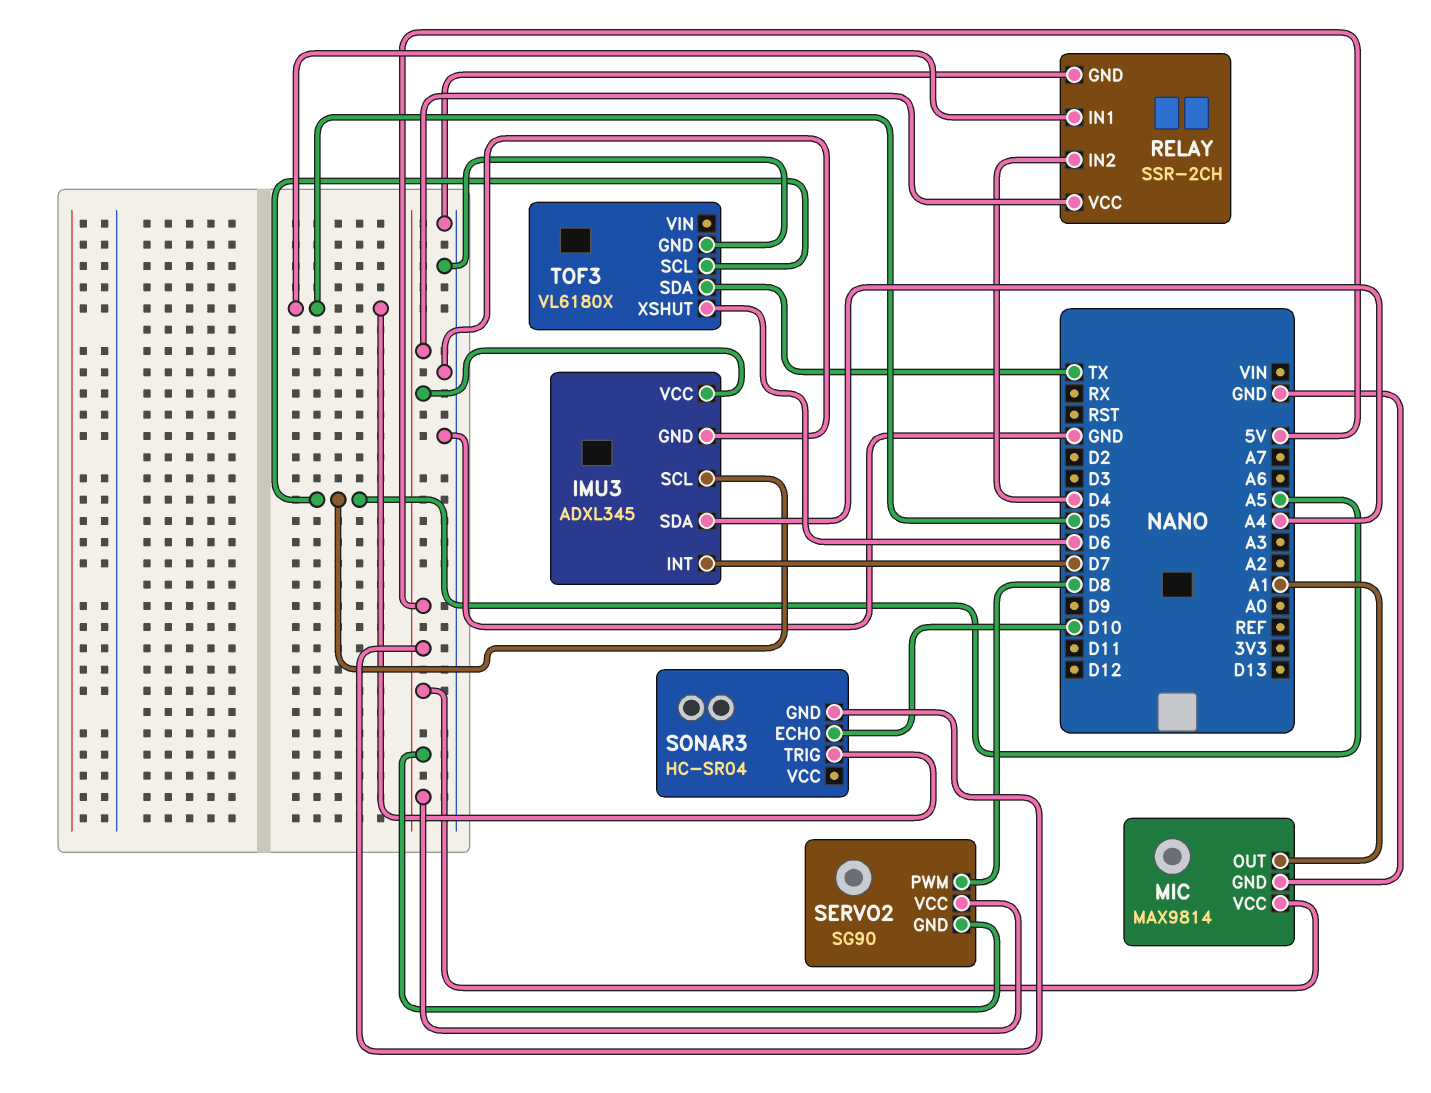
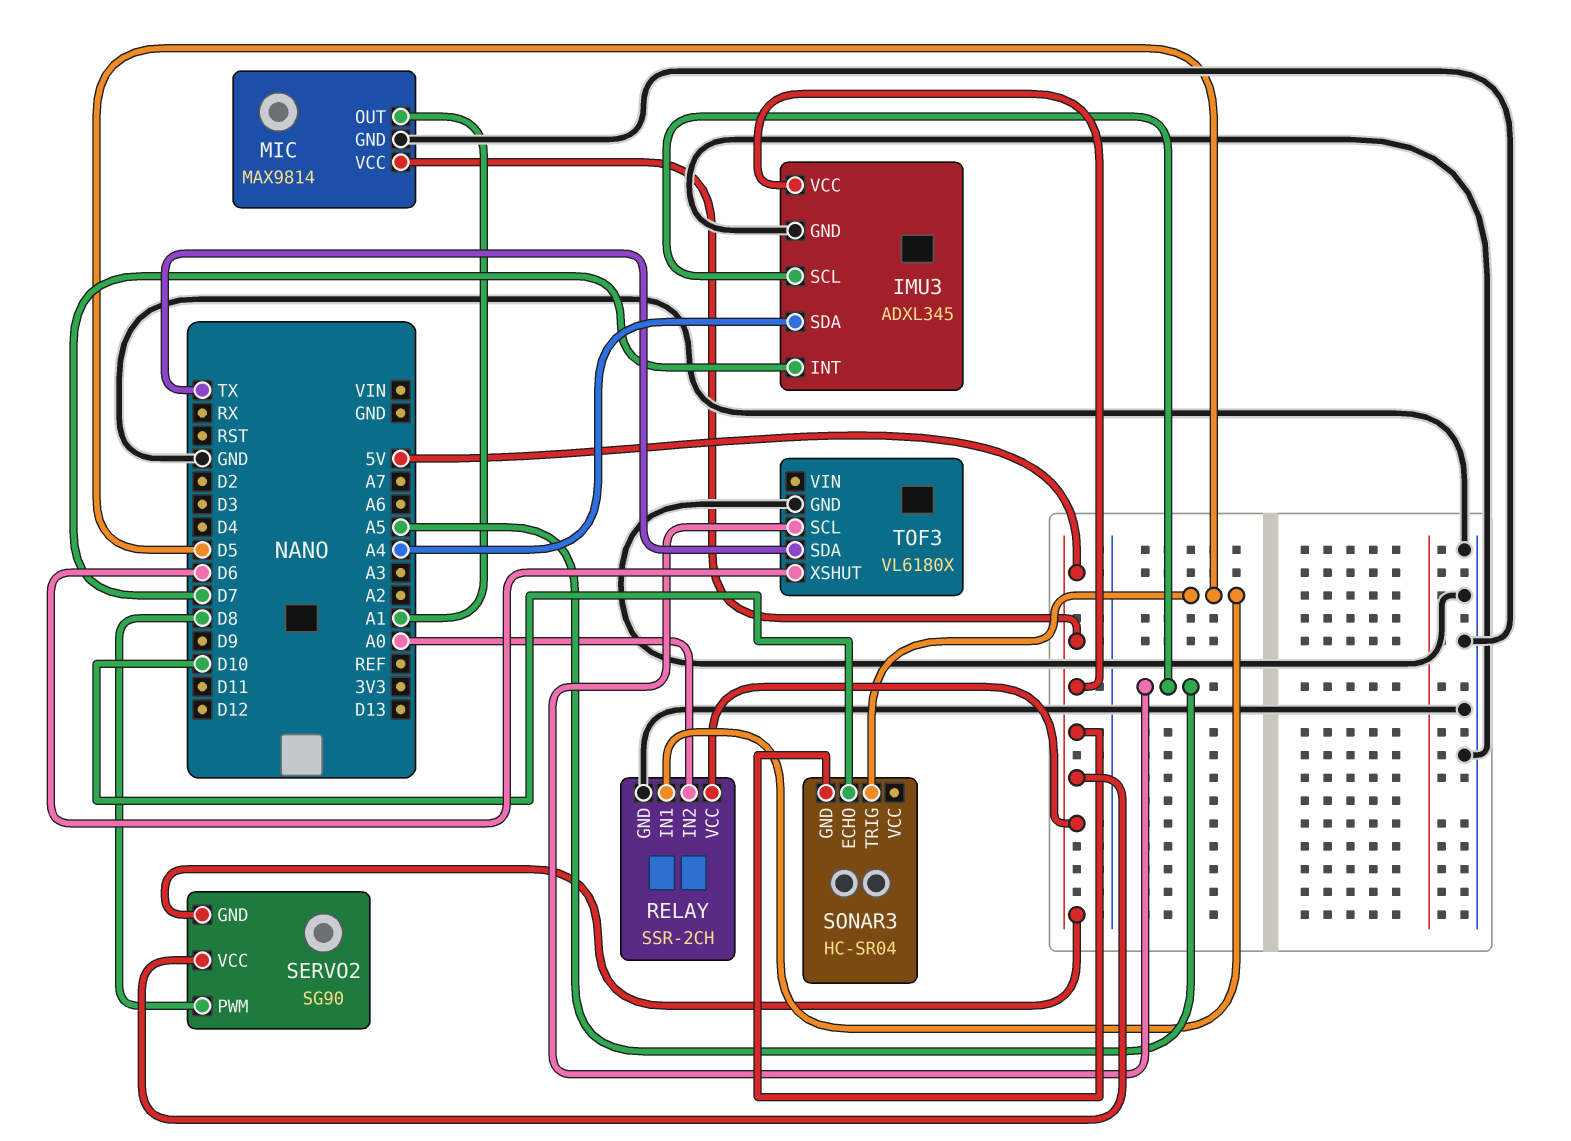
RELAY pin IN2: D4 -> A0

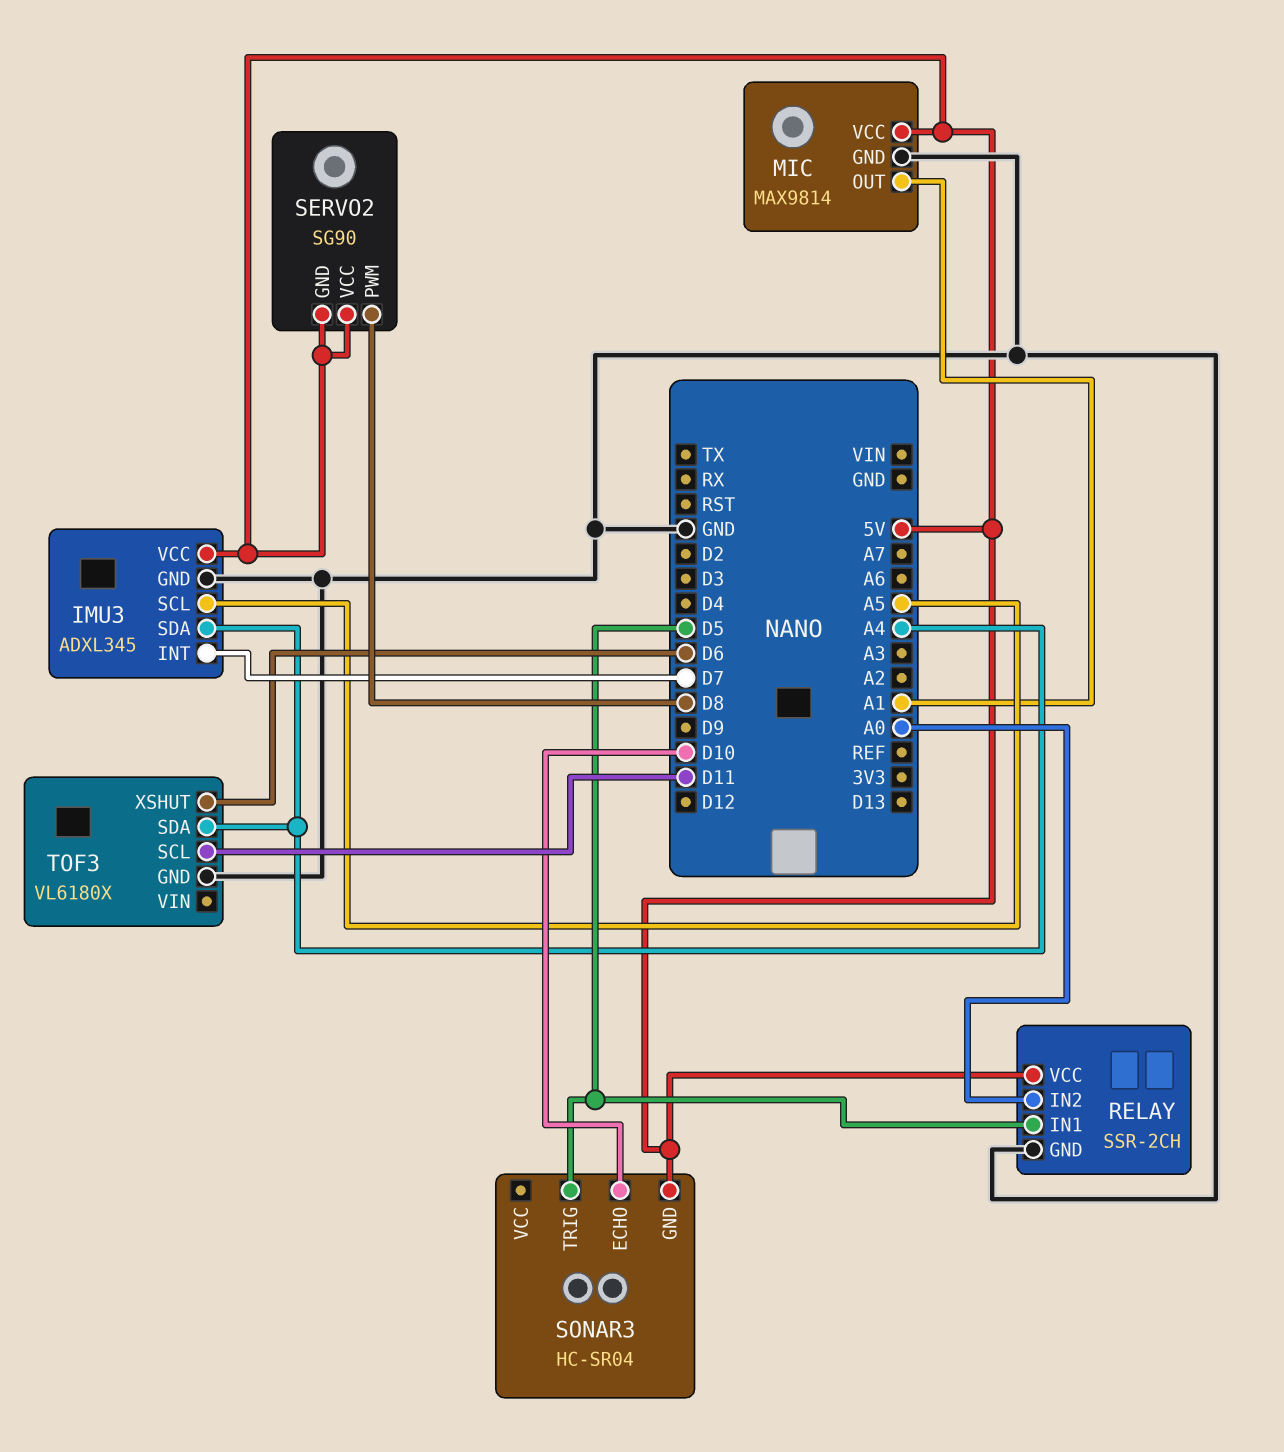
TOF3 pin SCL: A5 -> D11
TOF3 pin SDA: TX -> A4

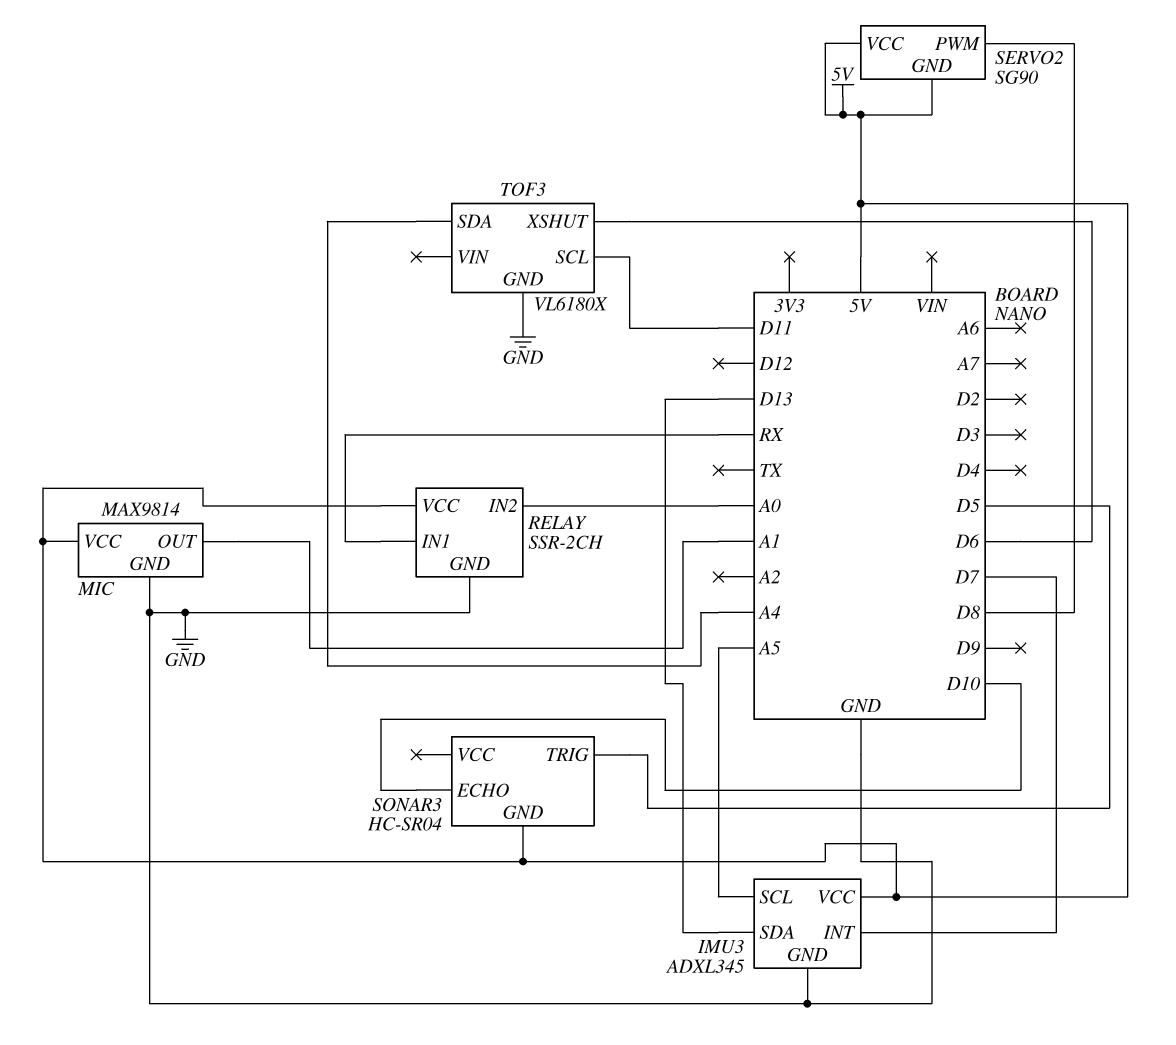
IMU3 pin SDA: A4 -> D13
RELAY pin IN1: D5 -> RX

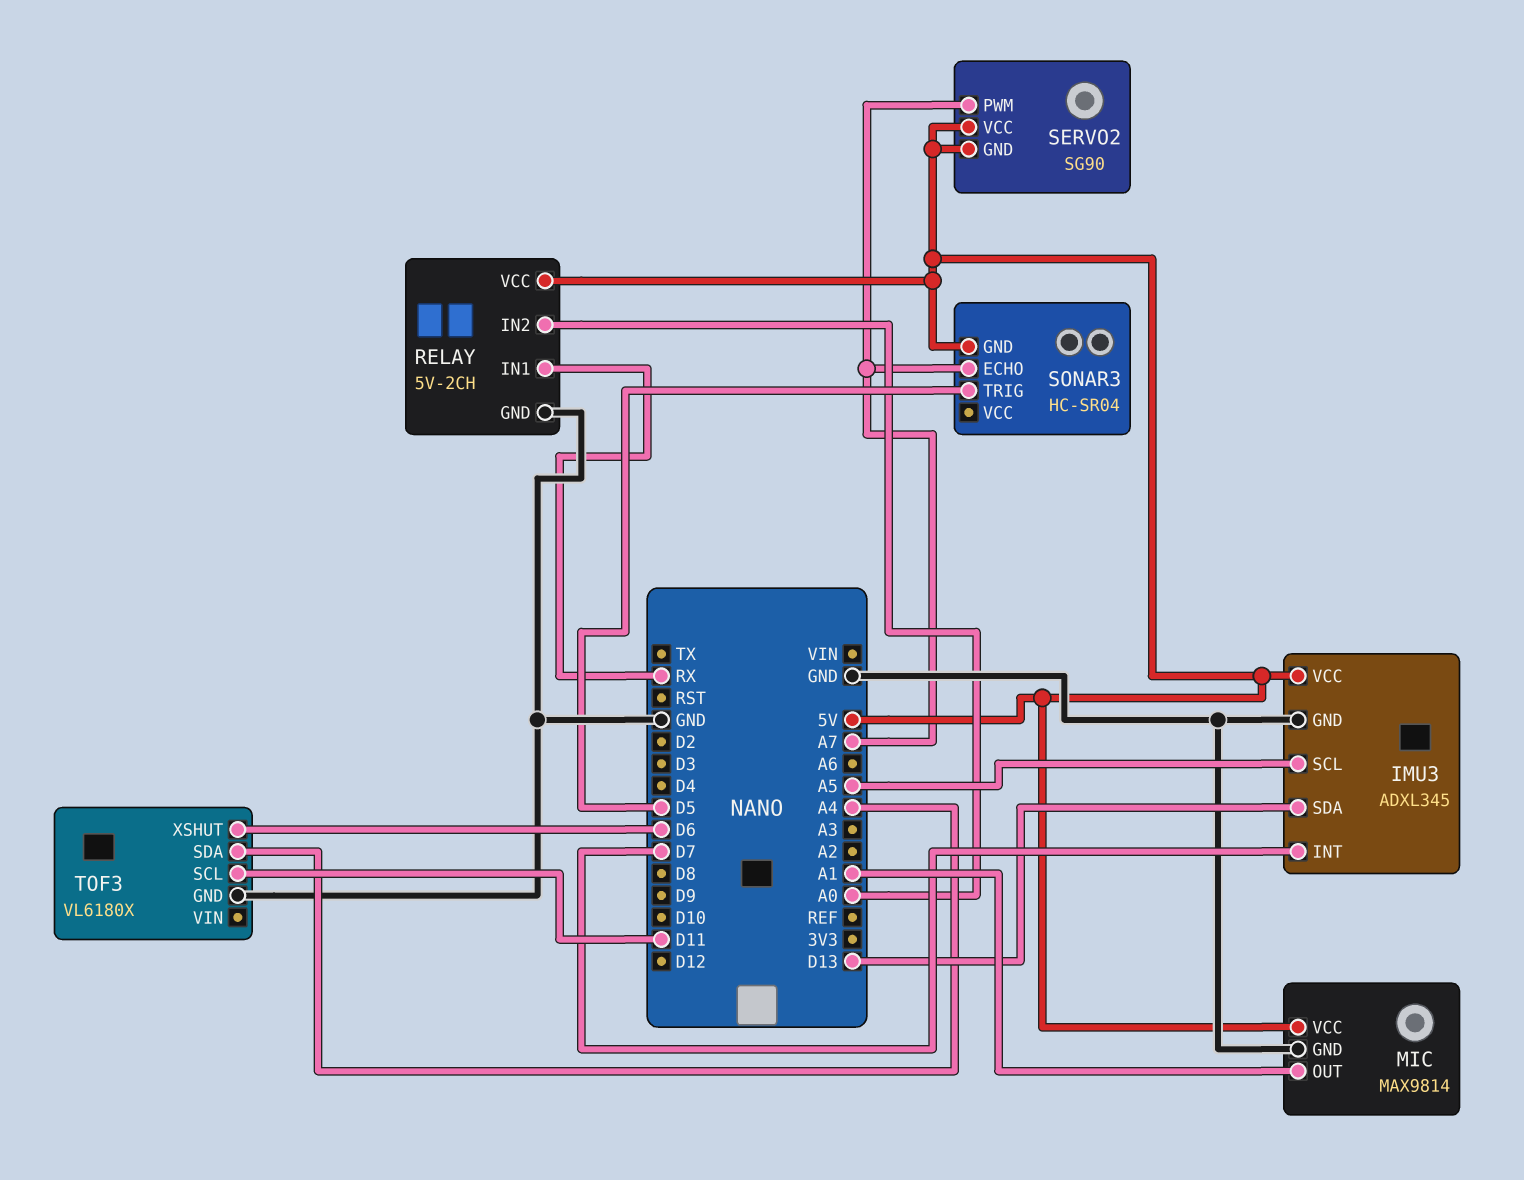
RELAY: SSR-2CH -> 5V-2CH
SERVO2 pin PWM: D8 -> A7
SONAR3 pin ECHO: D10 -> A7

